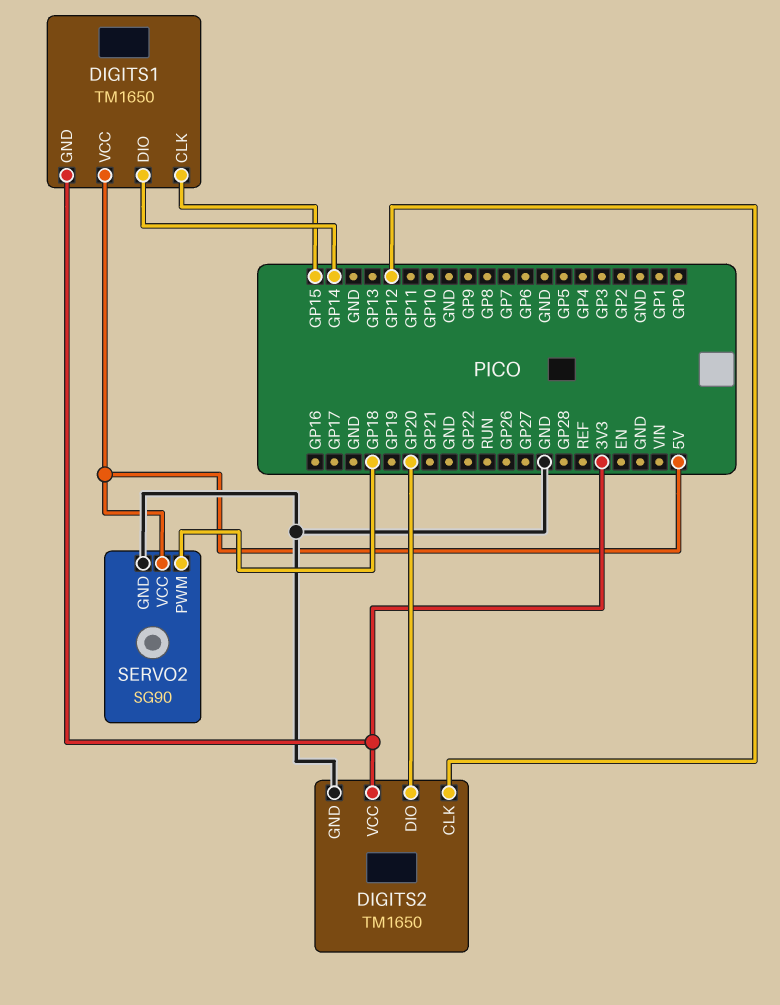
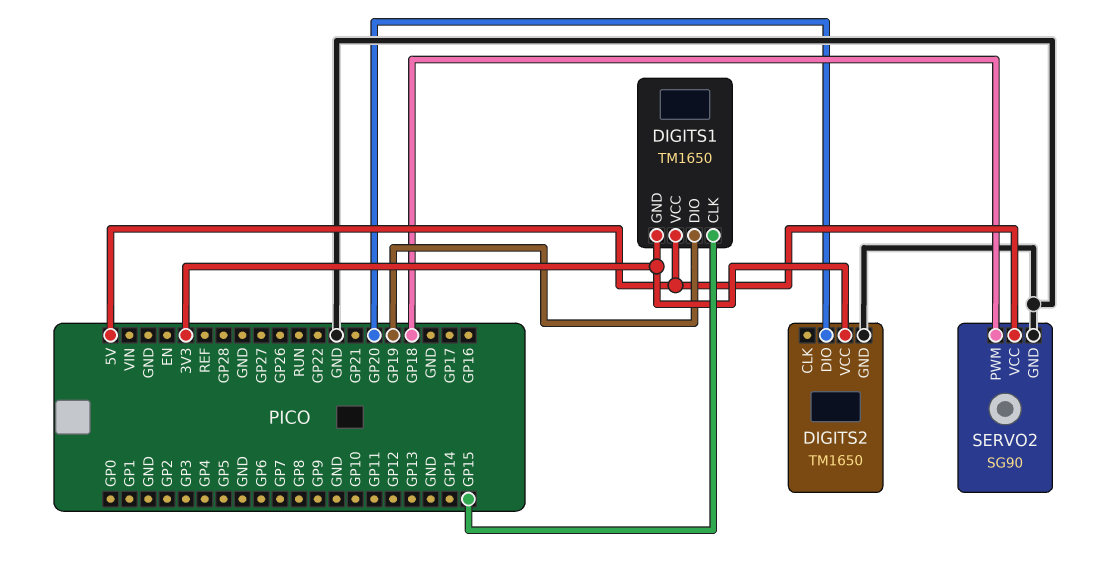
DIGITS1 pin DIO: GP14 -> GP19
DIGITS2 pin CLK: GP12 -> none

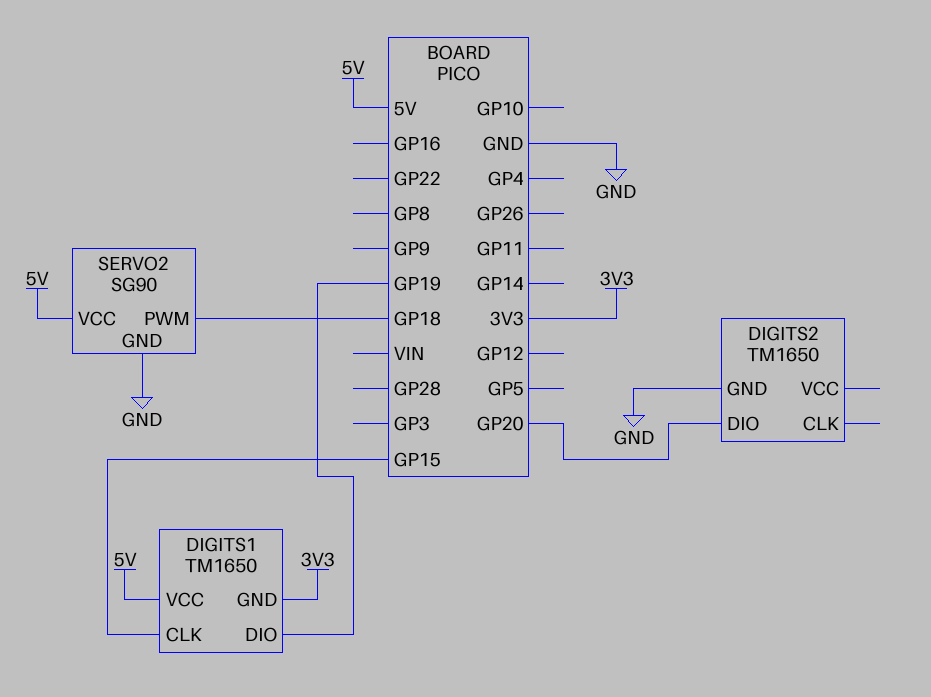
DIGITS2 pin VCC: 3V3 -> none

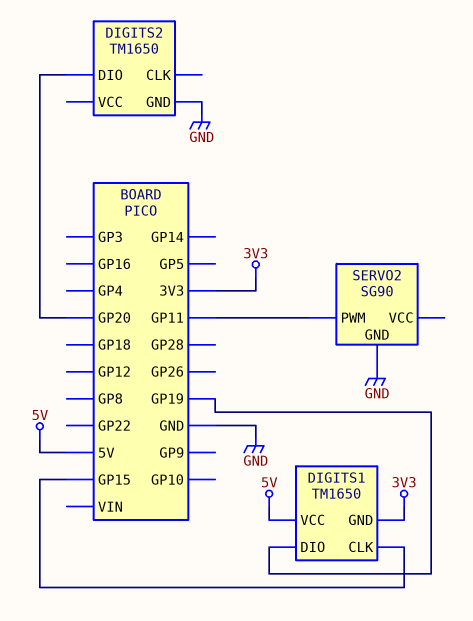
SERVO2 pin PWM: GP18 -> GP11
SERVO2 pin VCC: 5V -> none

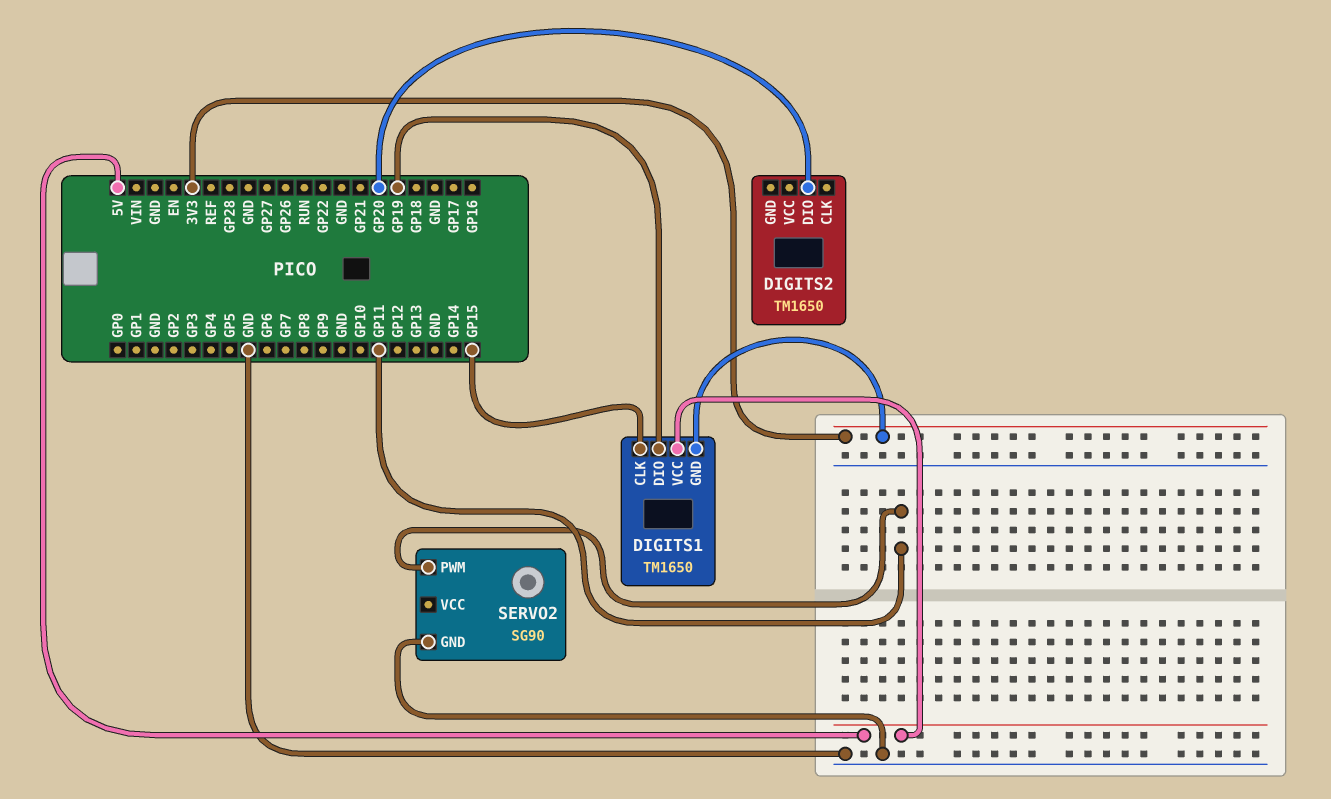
DIGITS2 pin GND: GND -> none

